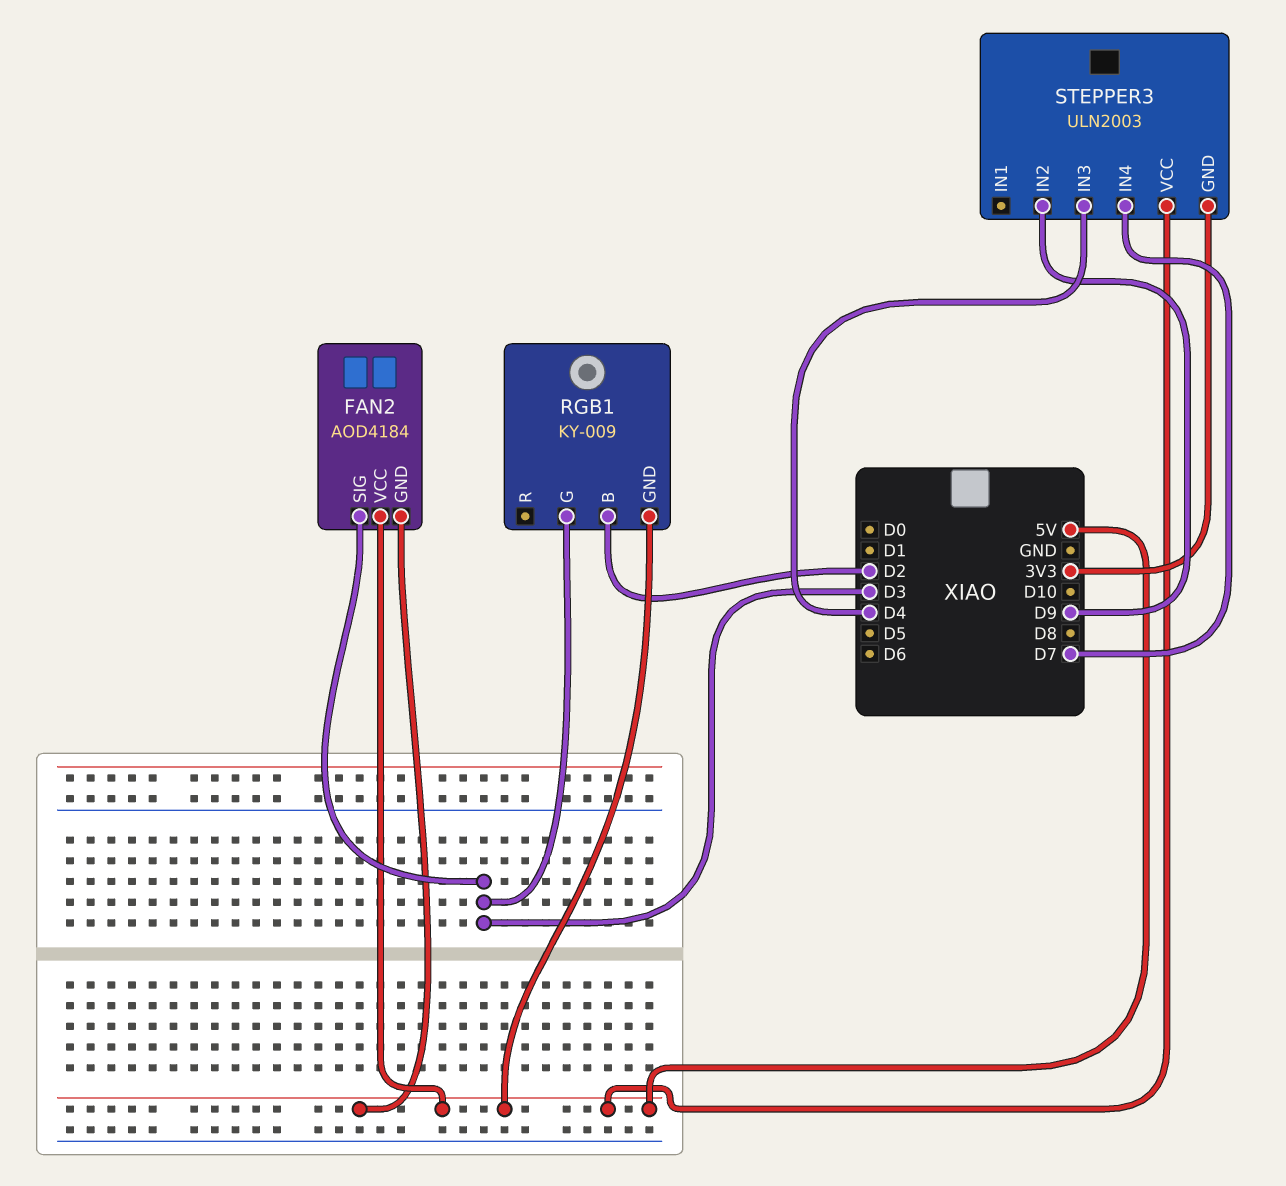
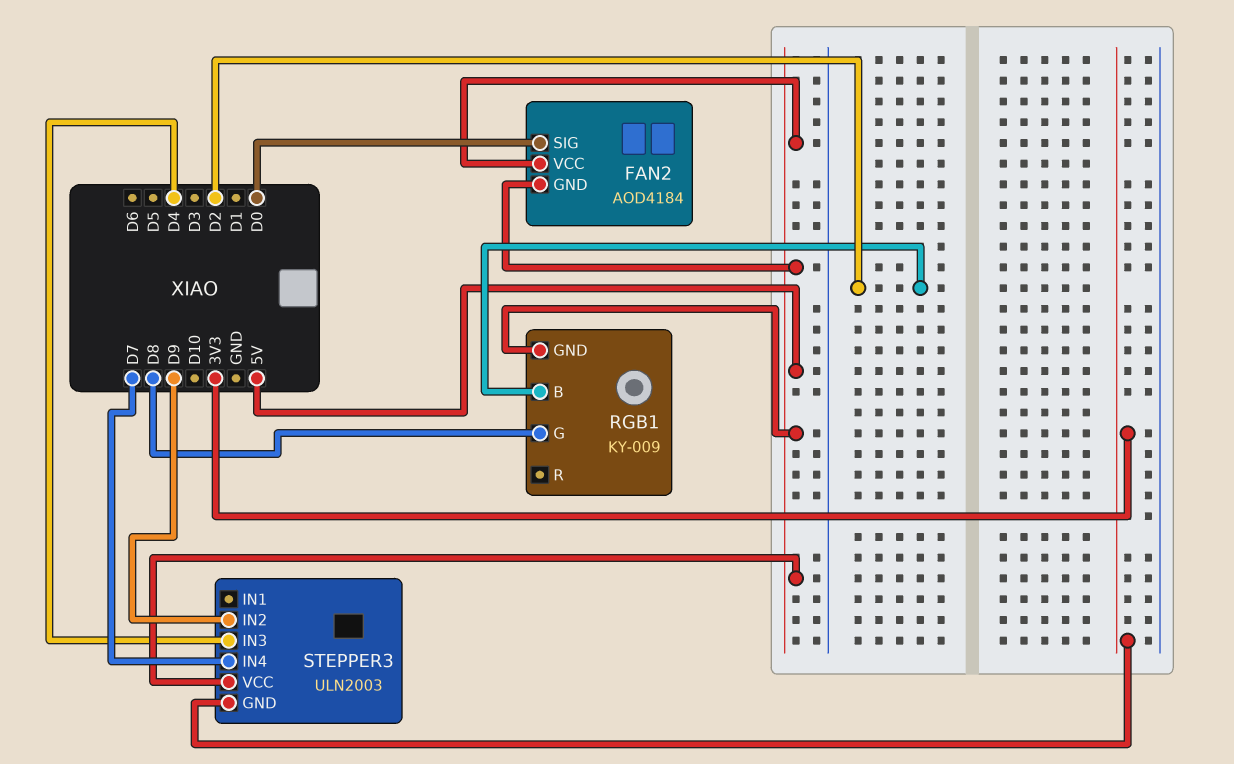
FAN2 pin SIG: D3 -> D0
RGB1 pin G: D3 -> D8

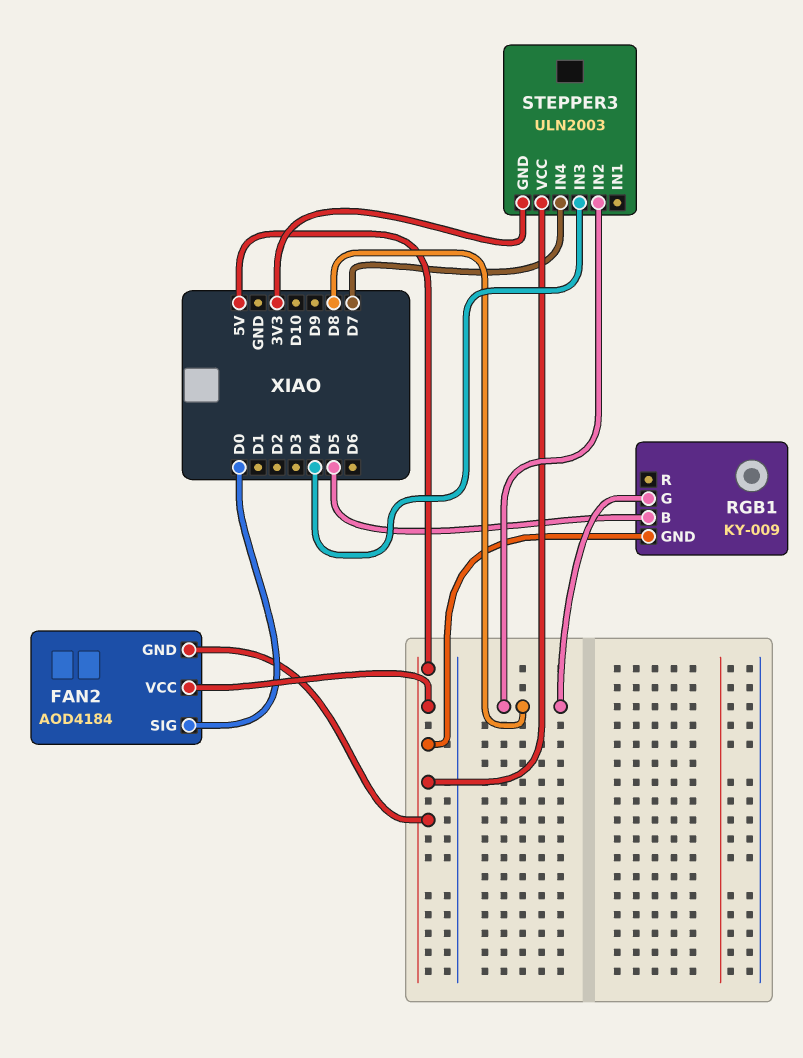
RGB1 pin B: D2 -> D5
STEPPER3 pin IN2: D9 -> D8

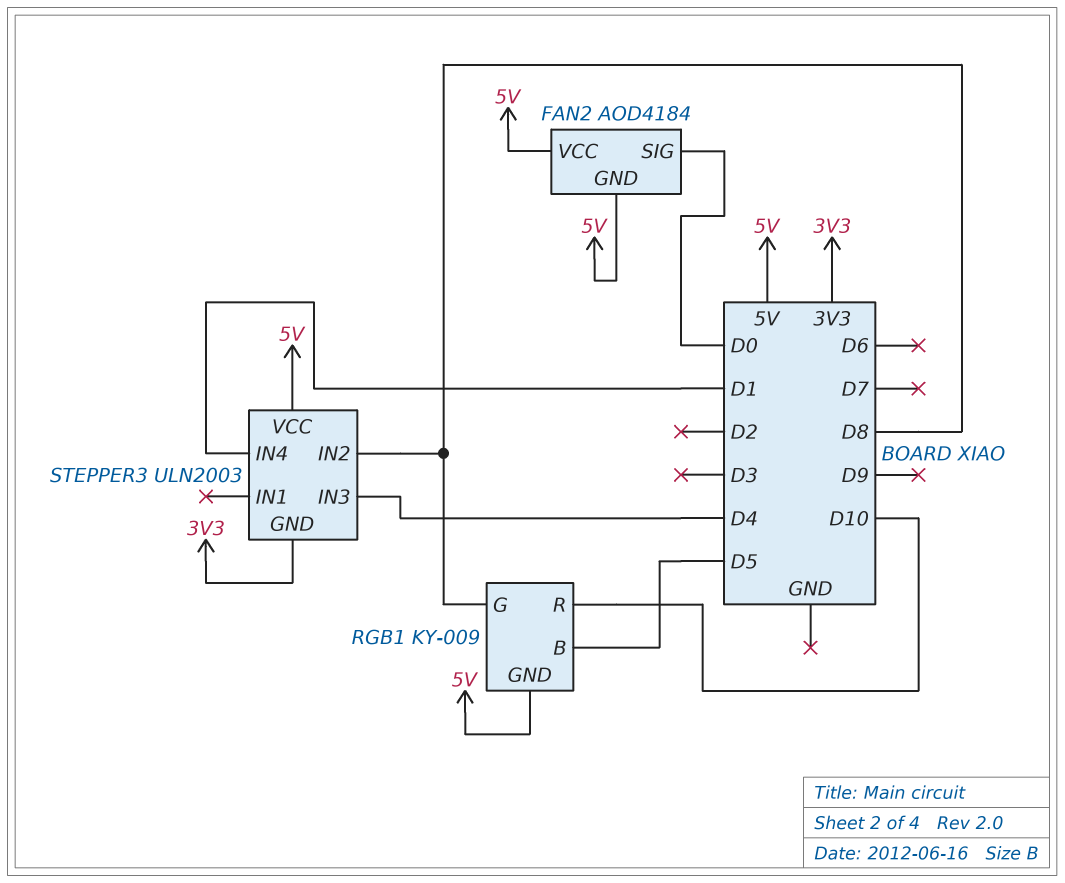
RGB1 pin R: none -> D10
STEPPER3 pin IN4: D7 -> D1

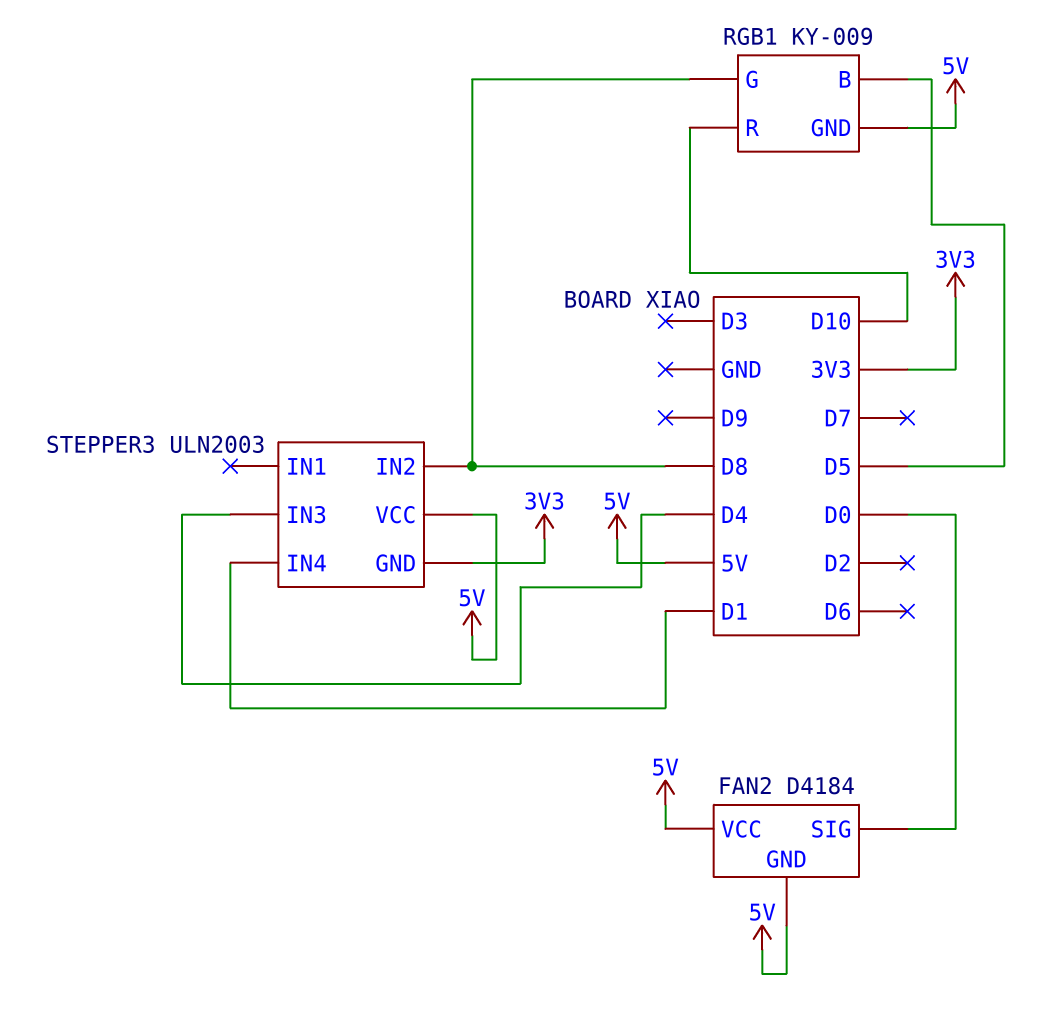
FAN2: AOD4184 -> D4184

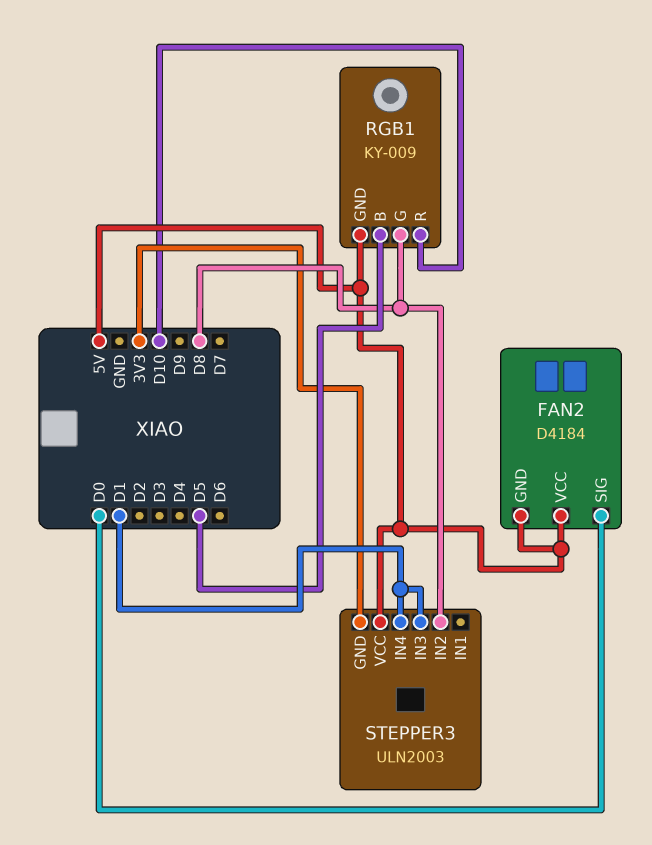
STEPPER3 pin IN3: D4 -> D1

